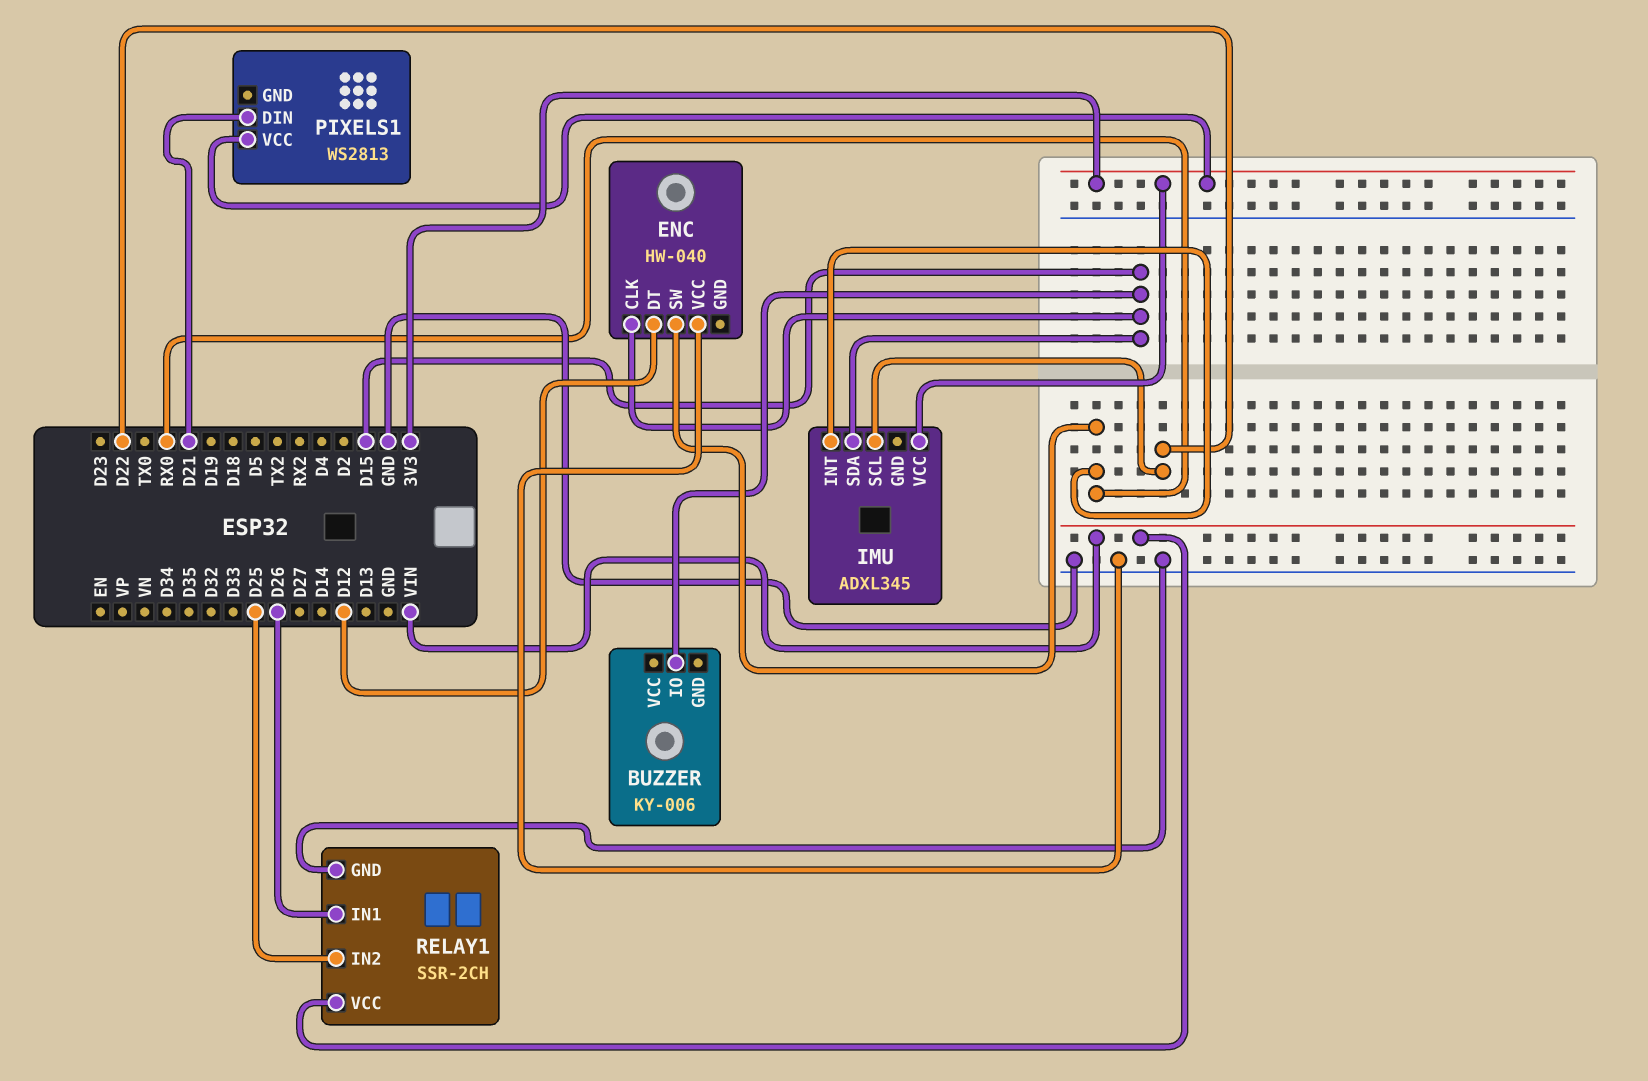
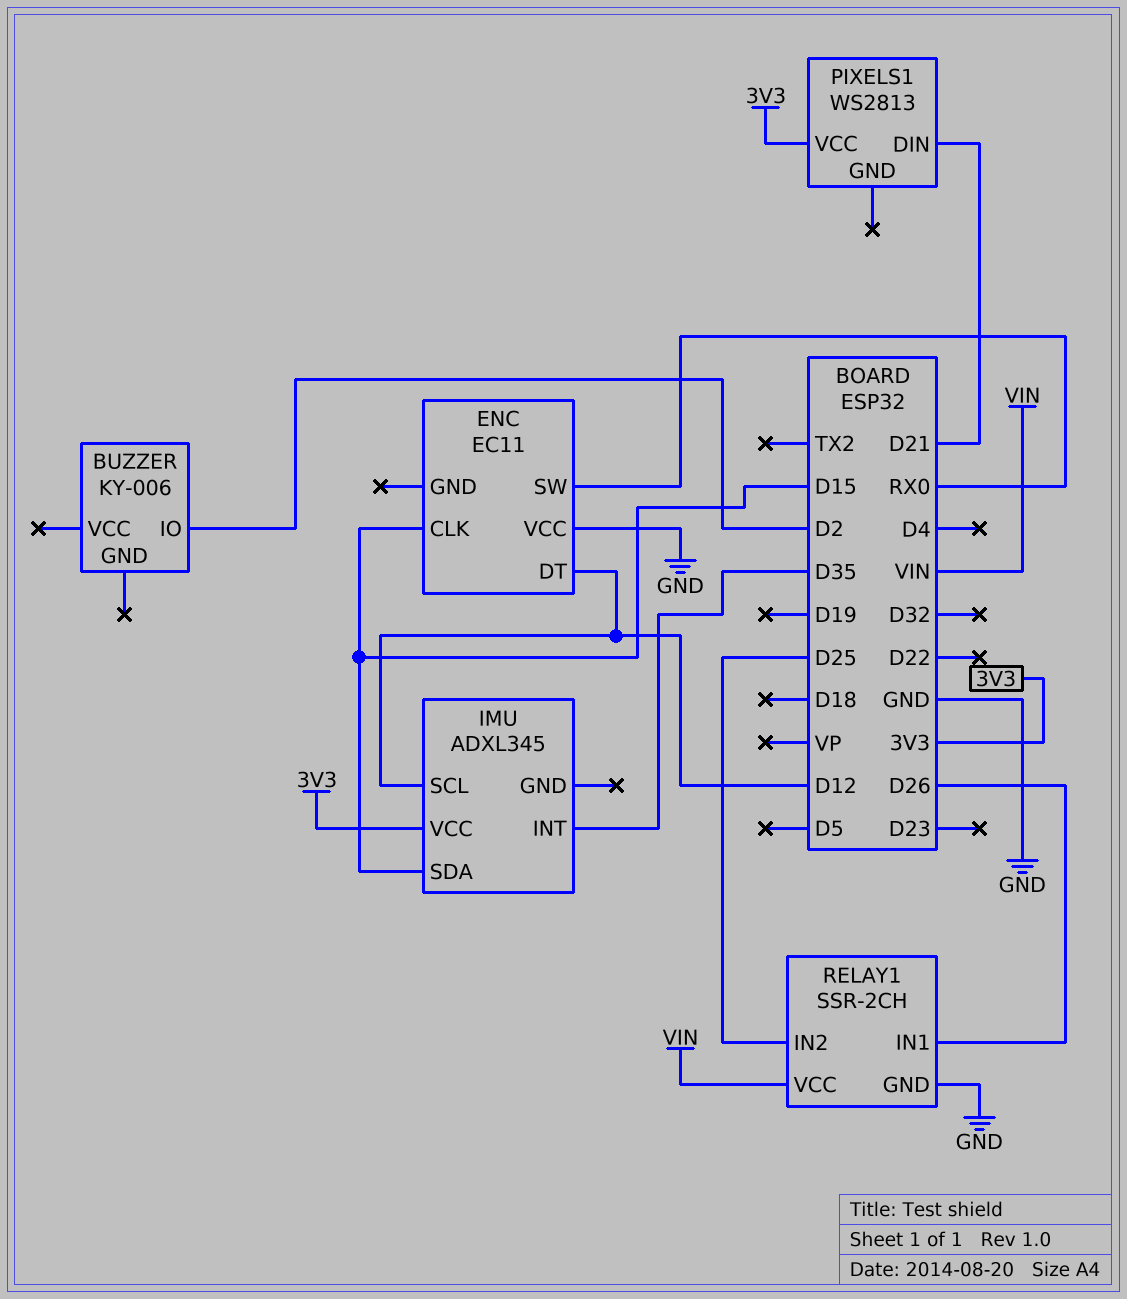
BUZZER pin IO: D15 -> D2
ENC: HW-040 -> EC11
IMU pin INT: RX0 -> D35
IMU pin SCL: D22 -> D12

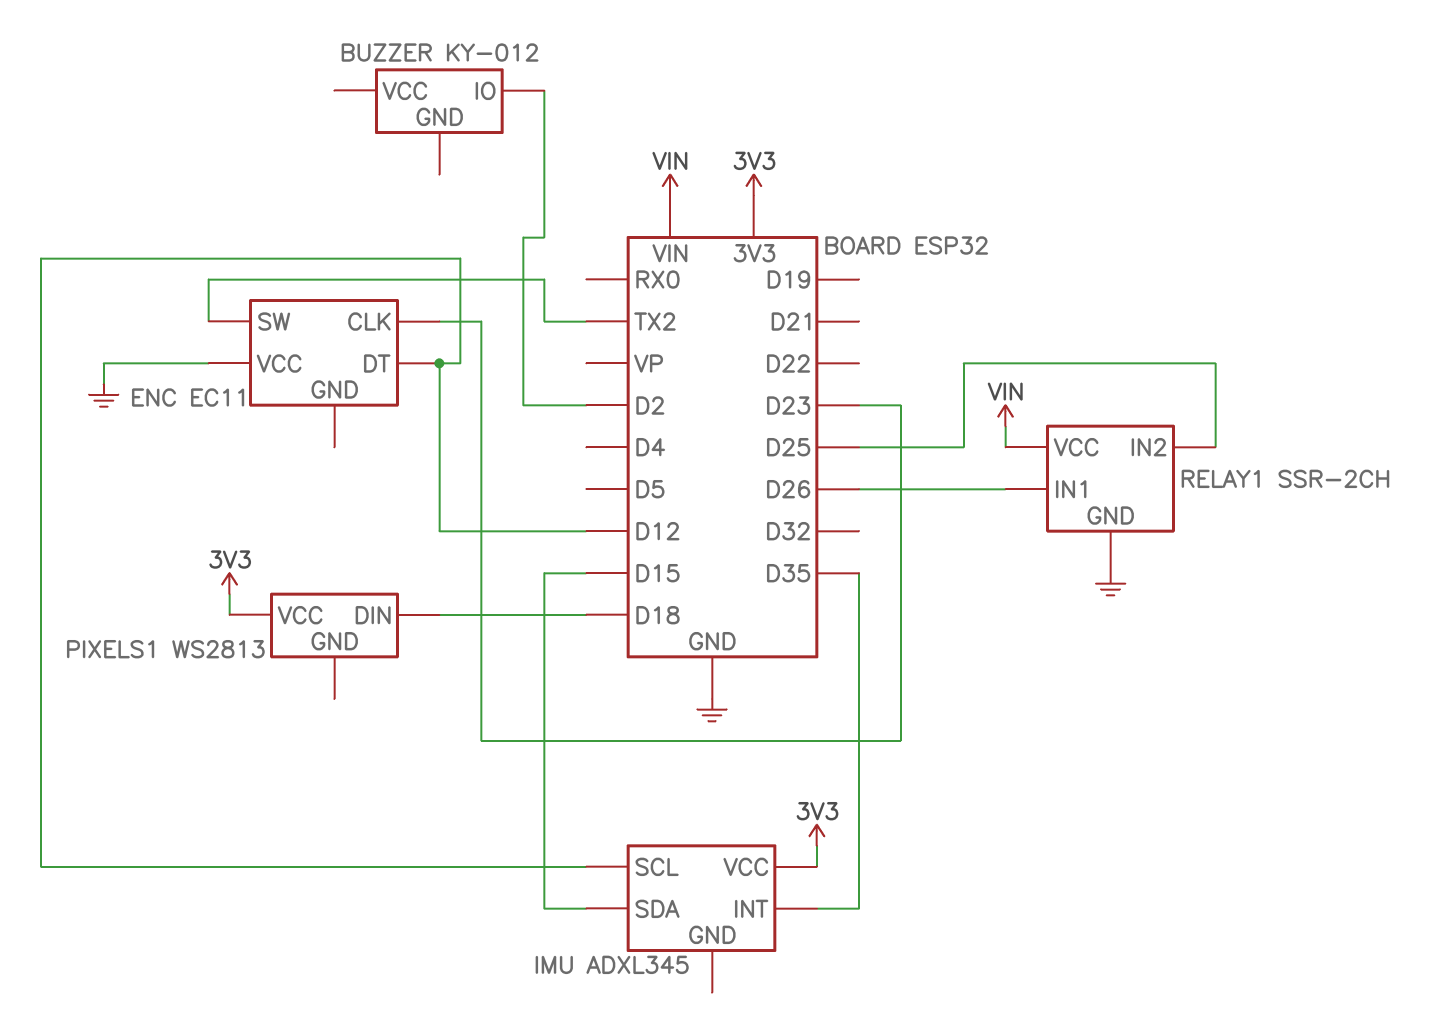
BUZZER: KY-006 -> KY-012
ENC pin CLK: D15 -> D23
ENC pin SW: RX0 -> TX2
PIXELS1 pin DIN: D21 -> D18

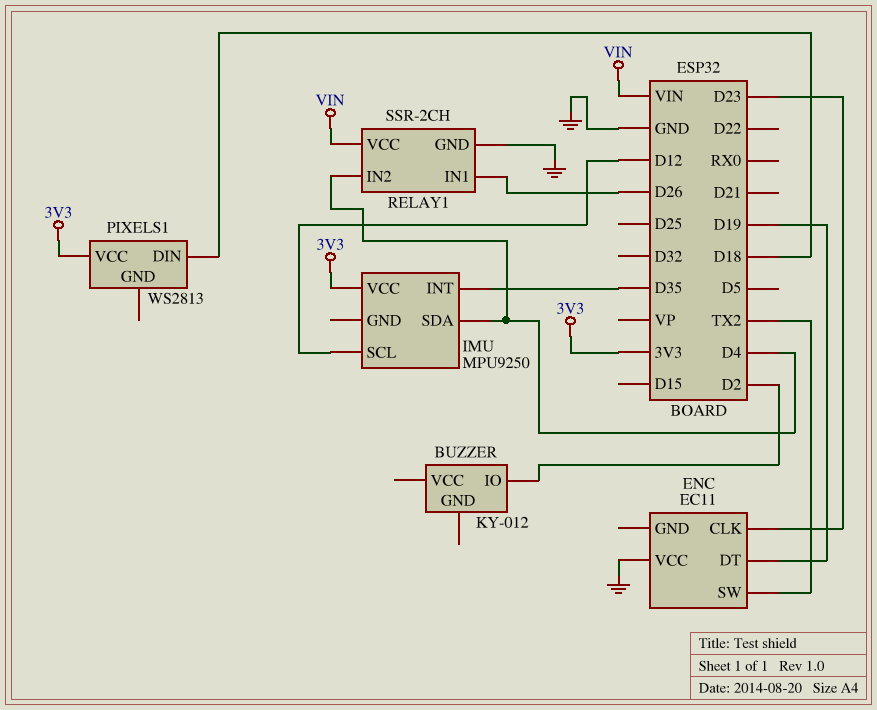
ENC pin DT: D12 -> D19
IMU: ADXL345 -> MPU9250
IMU pin SDA: D15 -> D4
RELAY1 pin IN2: D25 -> D4

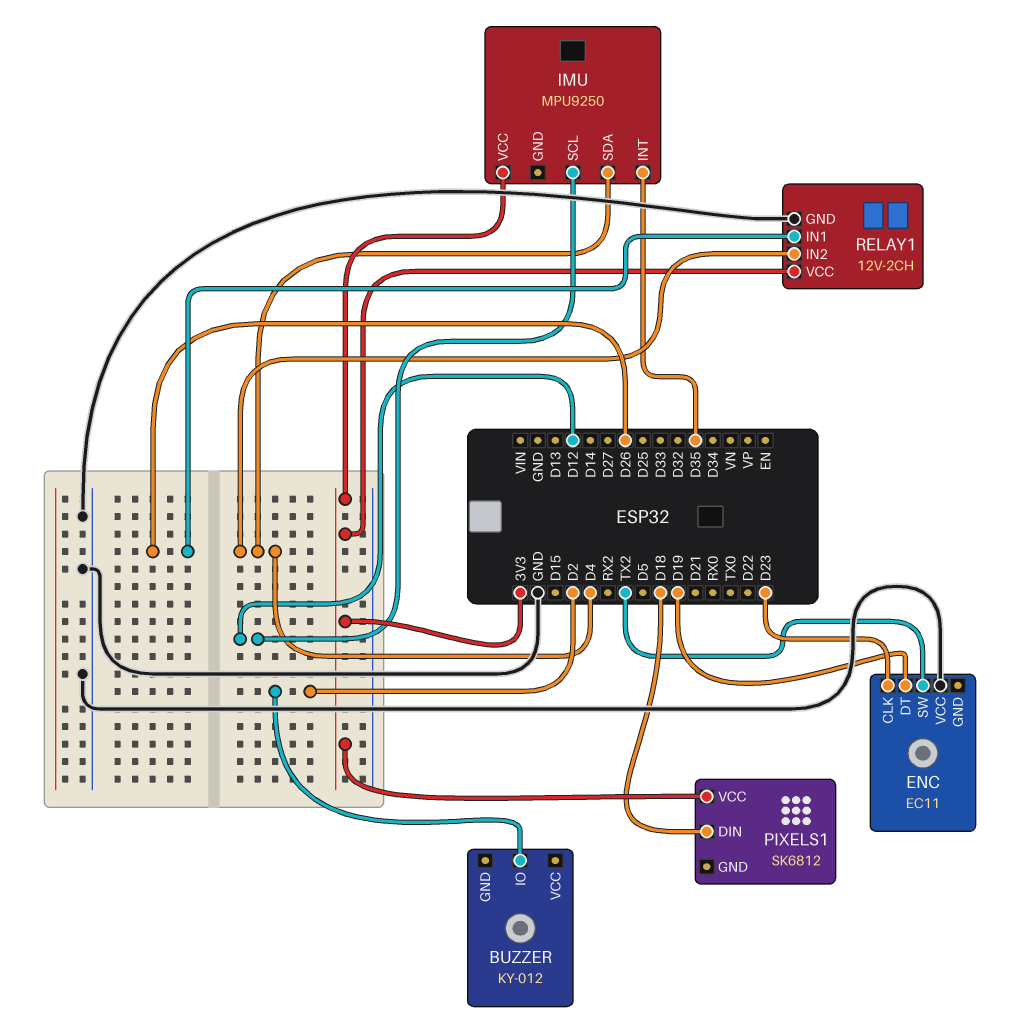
PIXELS1: WS2813 -> SK6812
RELAY1: SSR-2CH -> 12V-2CH
RELAY1 pin VCC: VIN -> 3V3

